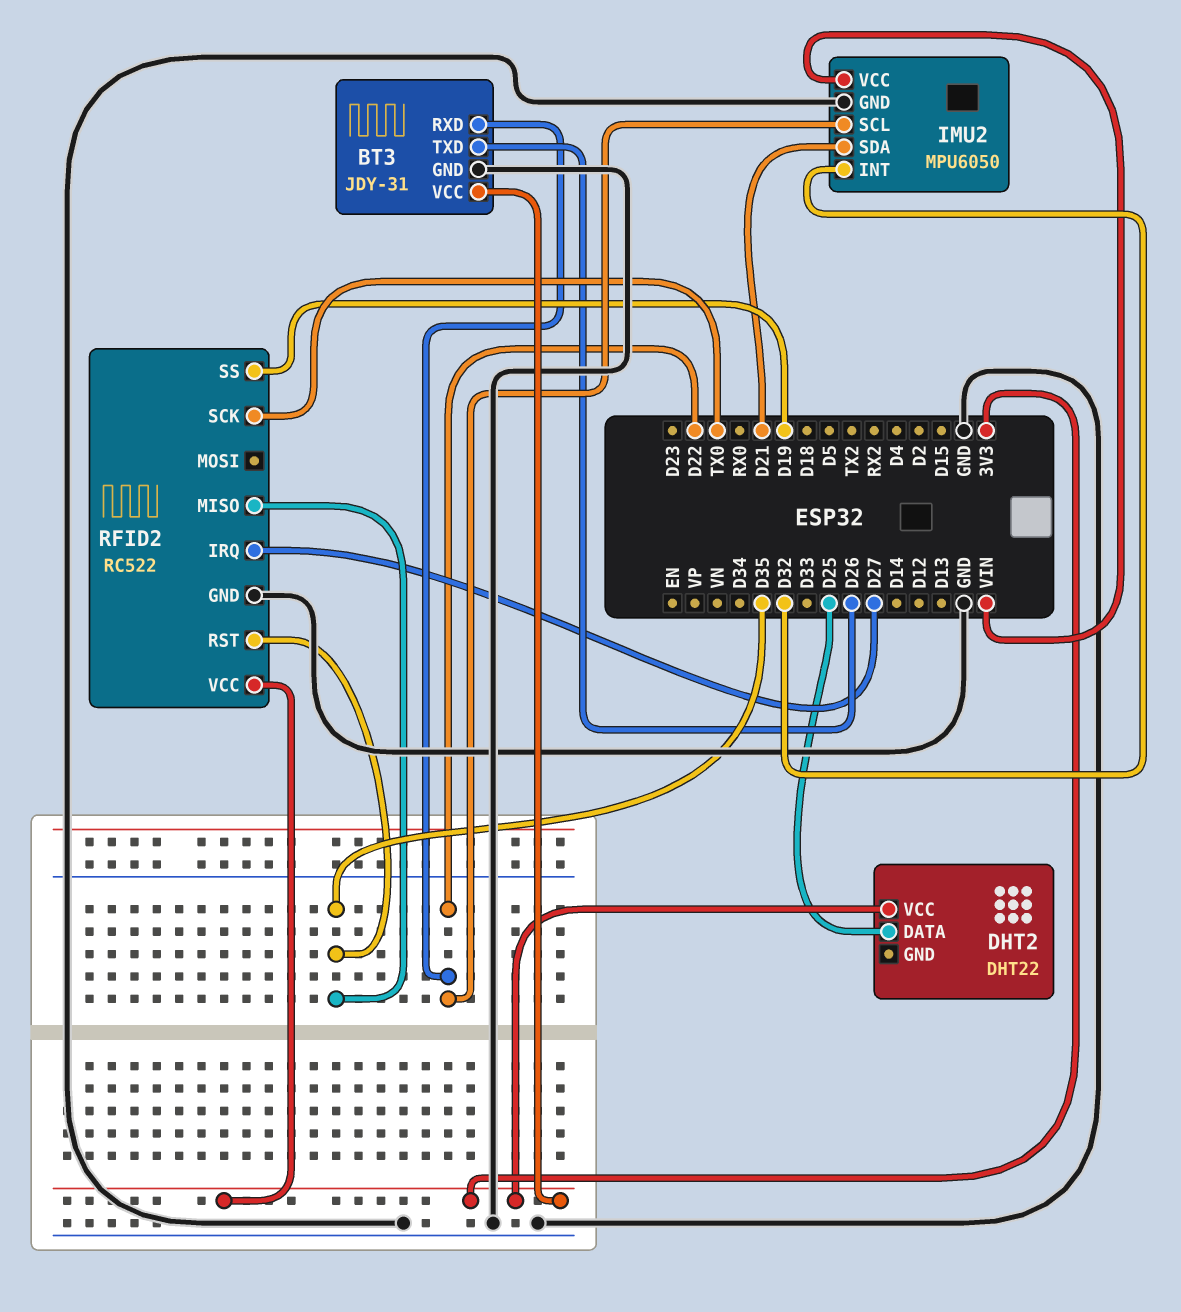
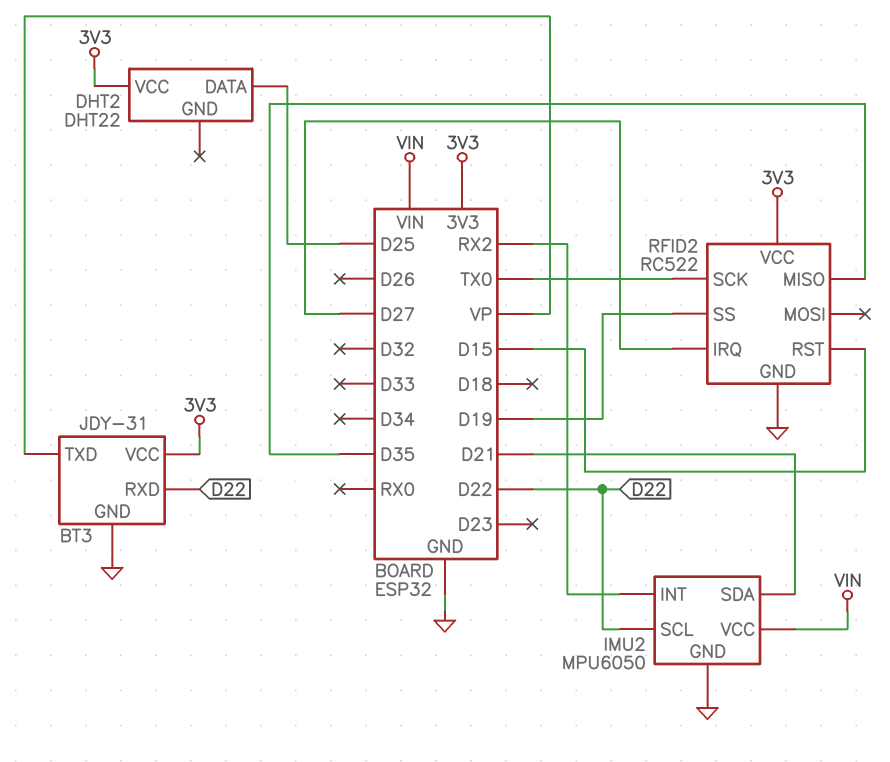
BT3 pin TXD: D26 -> VP
IMU2 pin INT: D32 -> RX2
RFID2 pin RST: D35 -> D15

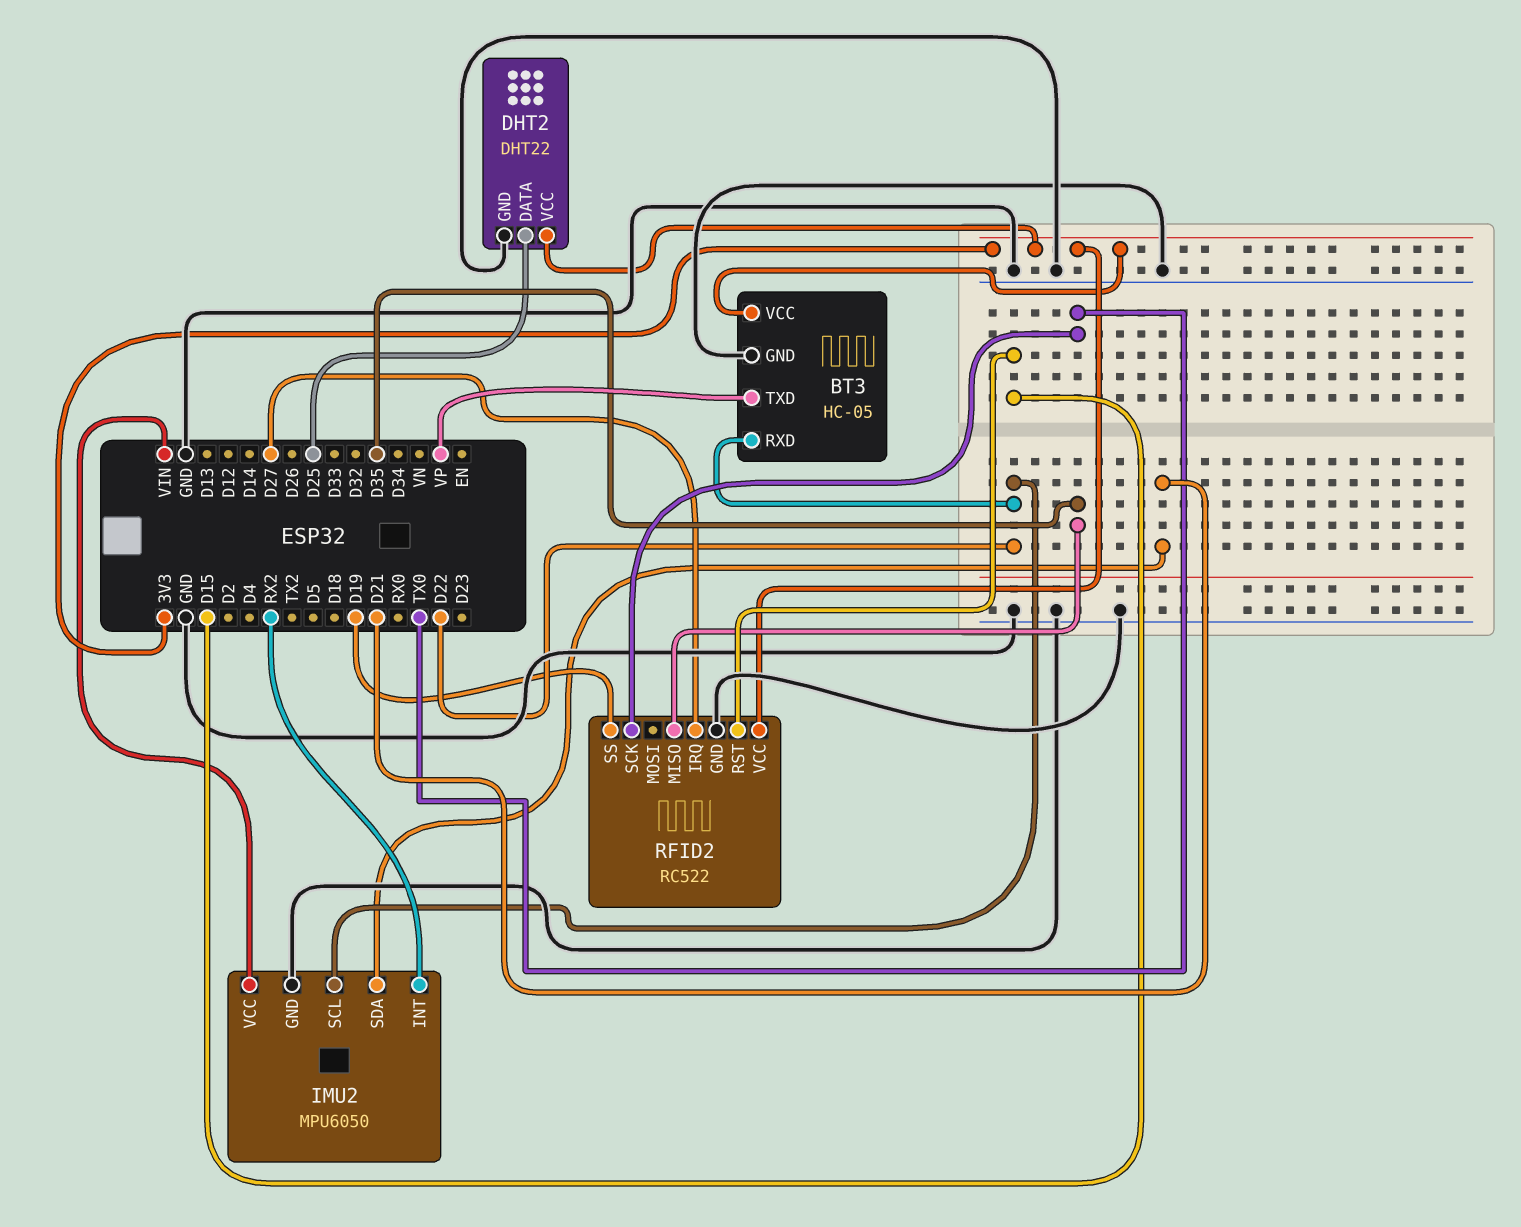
BT3: JDY-31 -> HC-05
DHT2 pin GND: none -> GND

